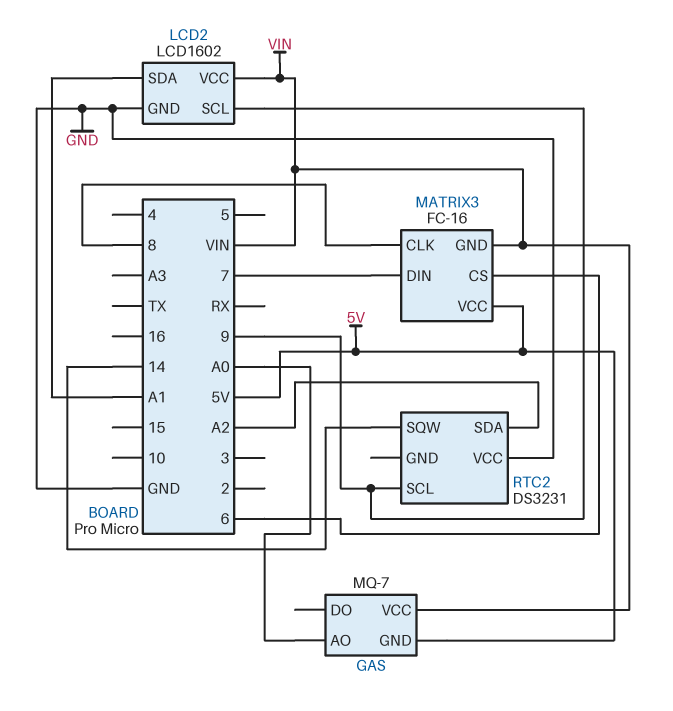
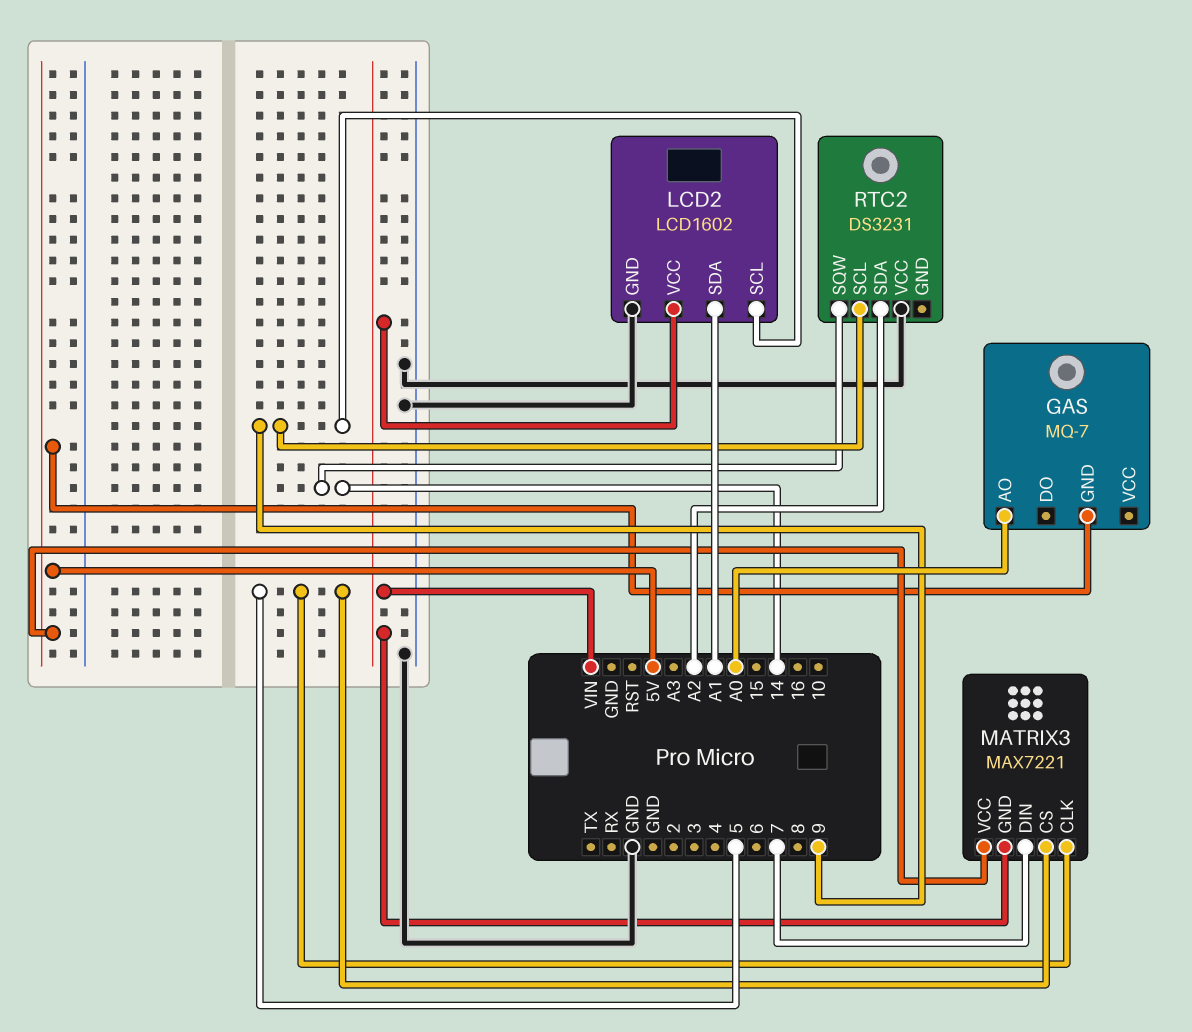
GAS pin VCC: VIN -> none
MATRIX3: FC-16 -> MAX7221
MATRIX3 pin CLK: 8 -> 5
MATRIX3 pin CS: 6 -> 5

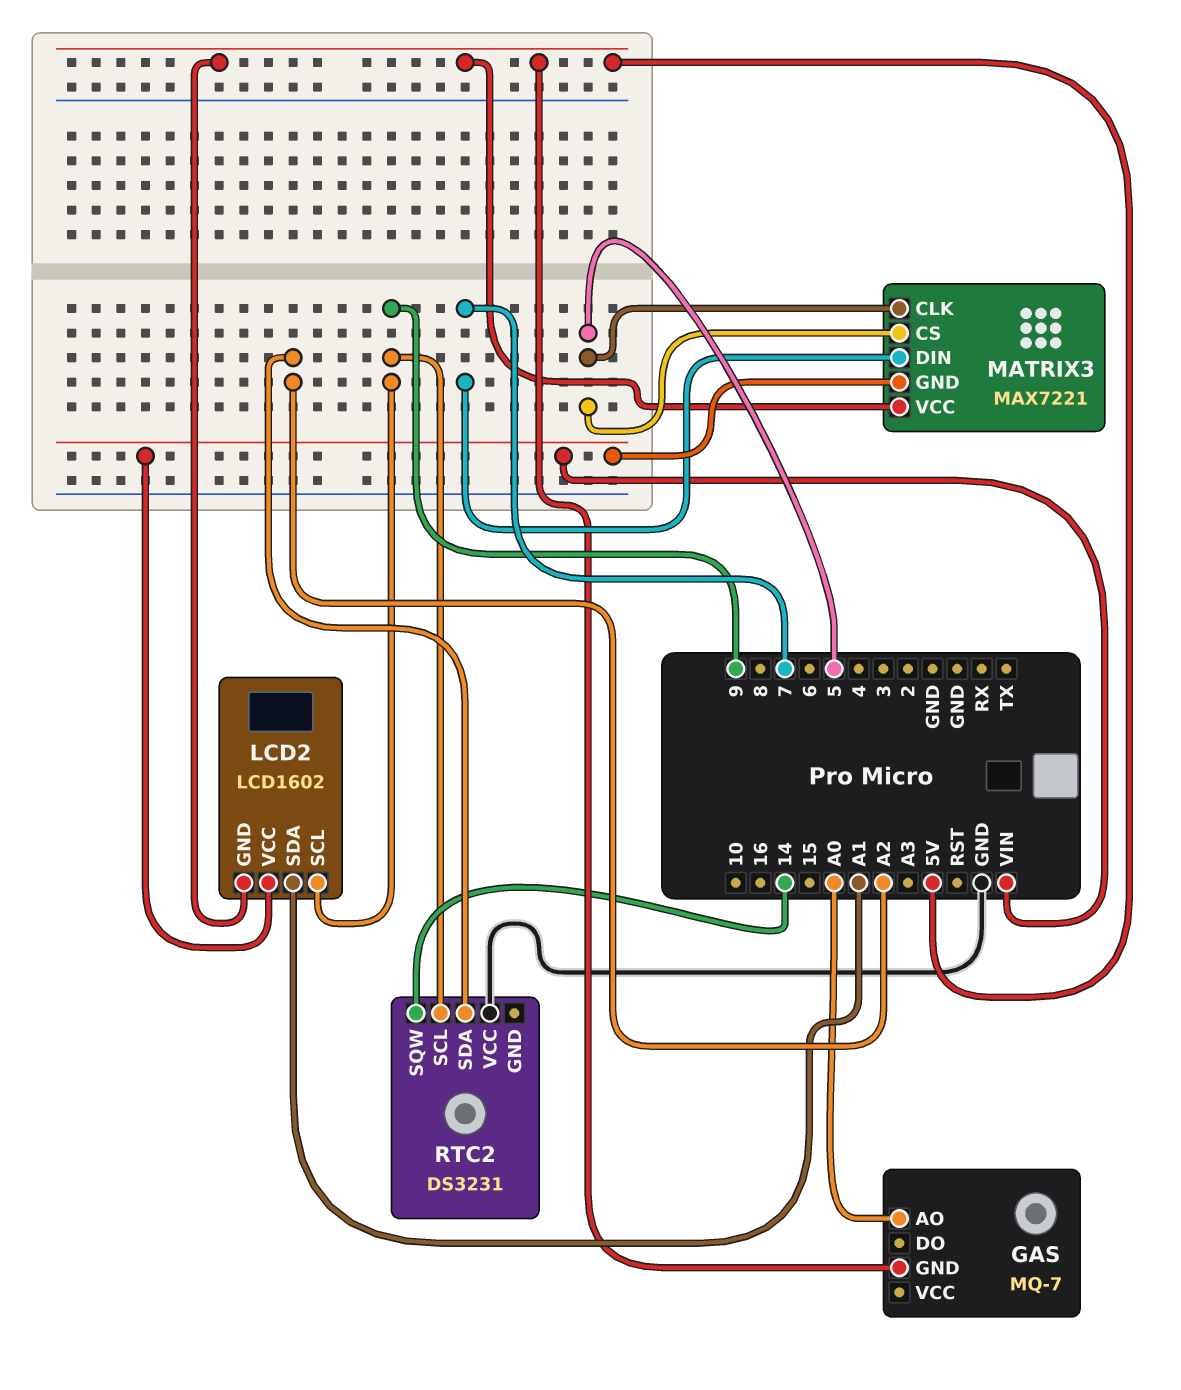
LCD2 pin GND: GND -> 5V

